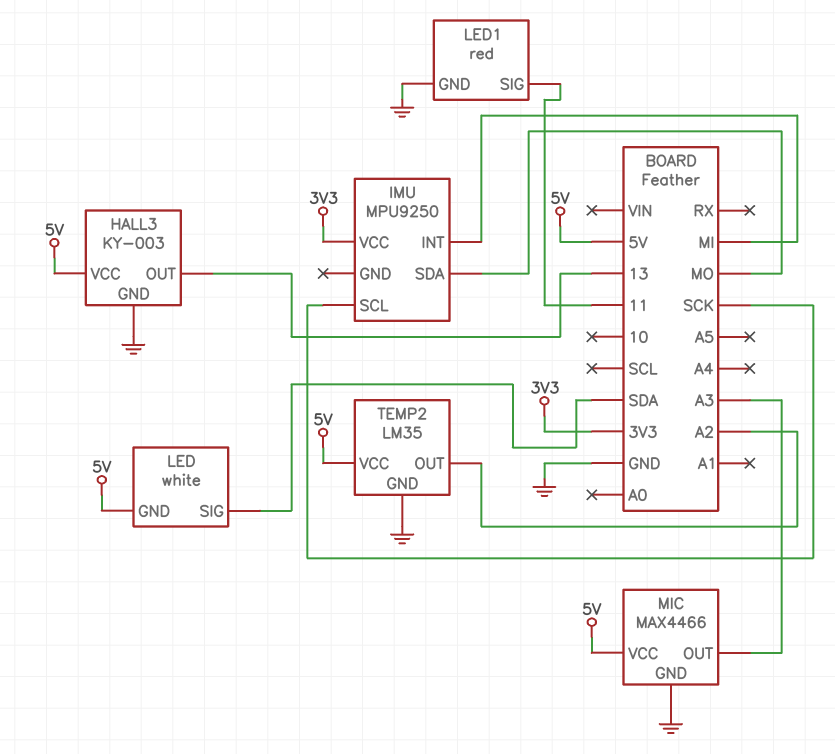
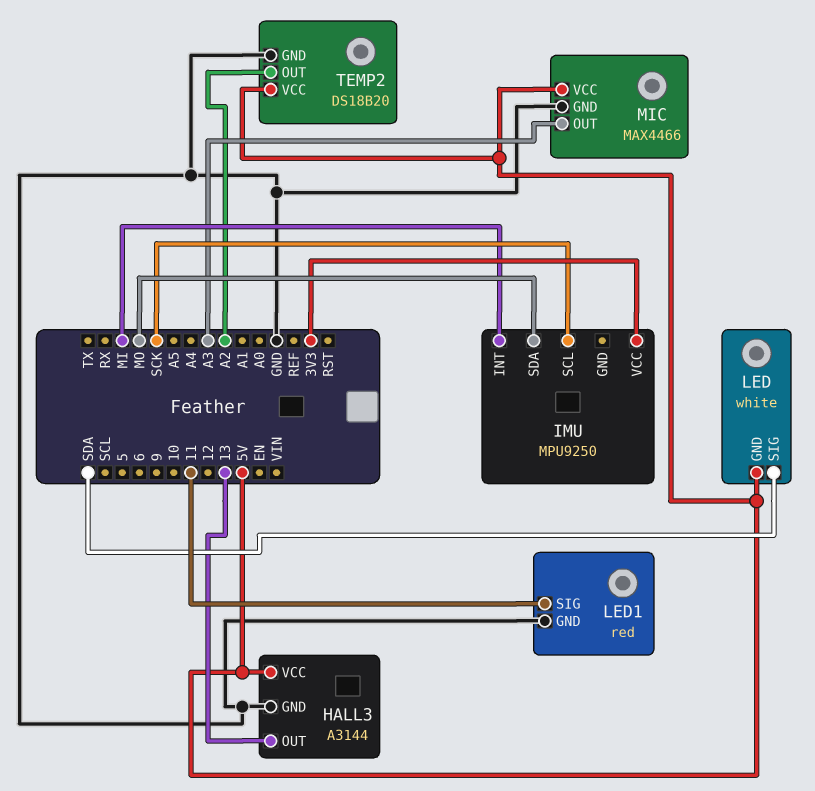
HALL3: KY-003 -> A3144
TEMP2: LM35 -> DS18B20

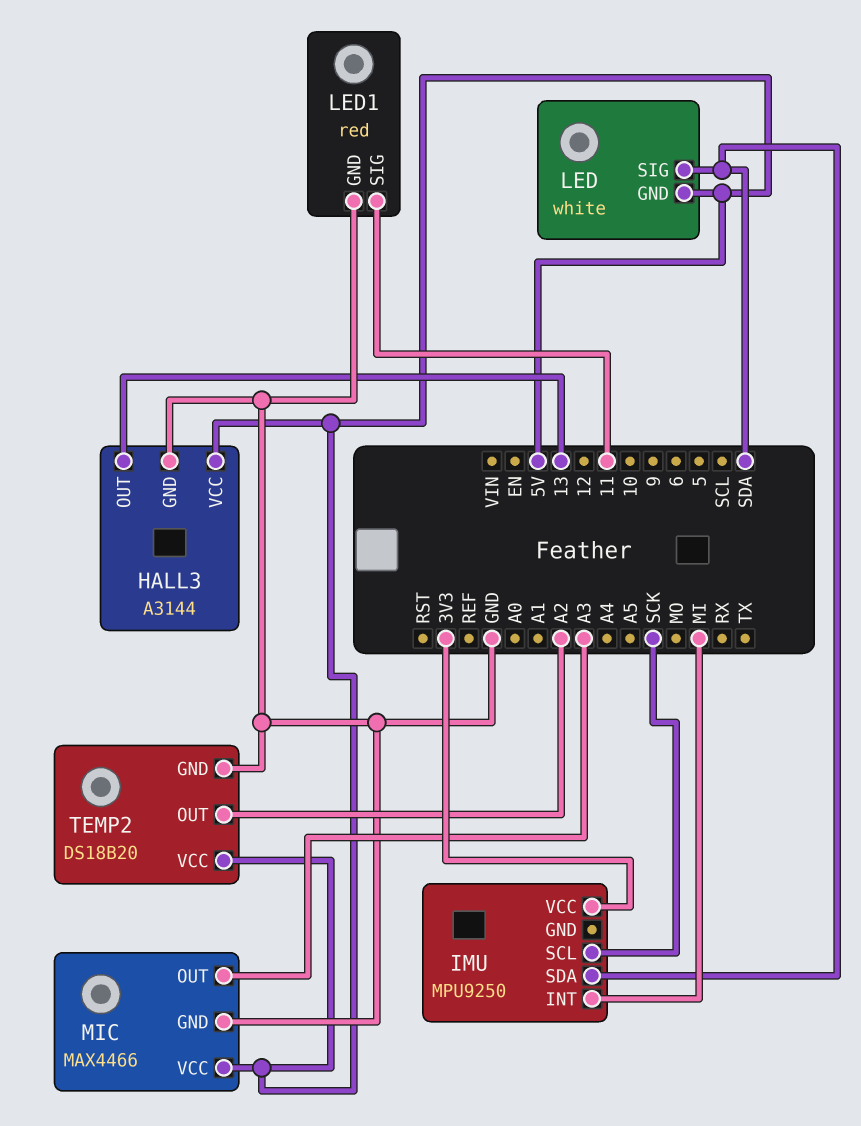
IMU pin SDA: MO -> SDA

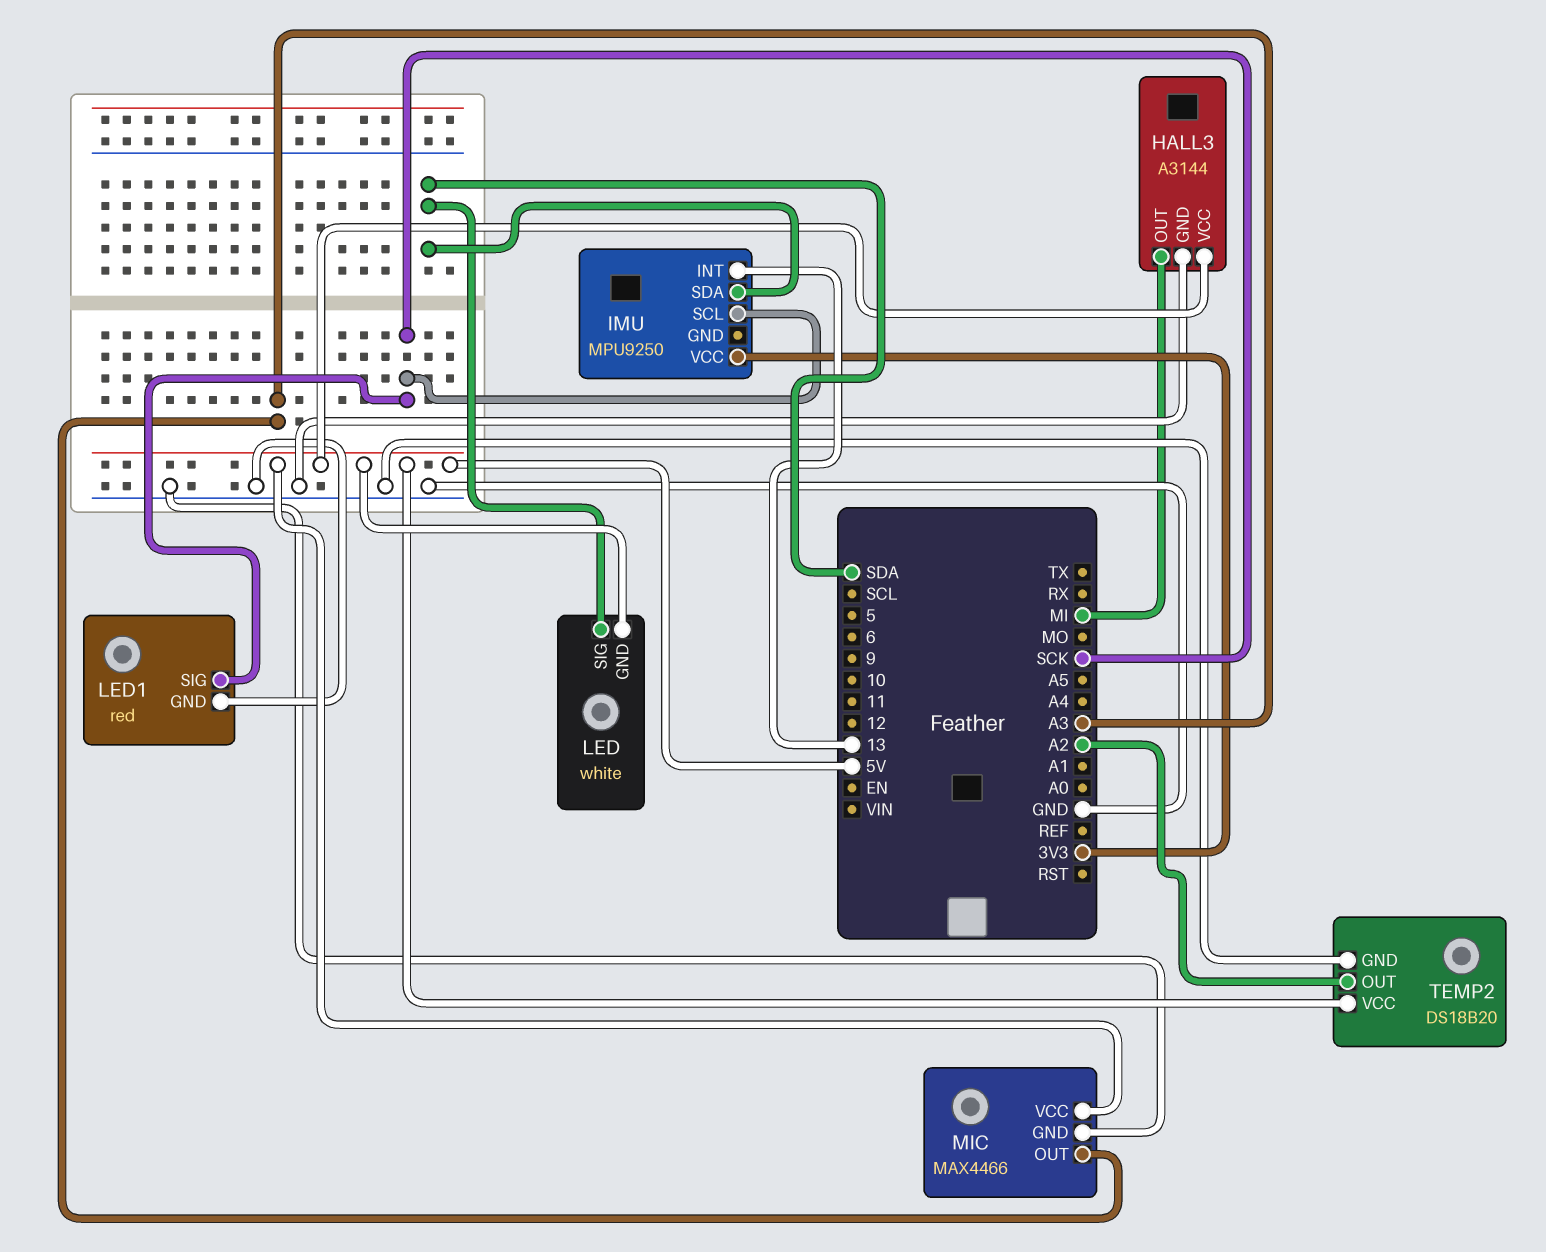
HALL3 pin OUT: 13 -> MI
IMU pin INT: MI -> 13
LED1 pin SIG: 11 -> SCK

